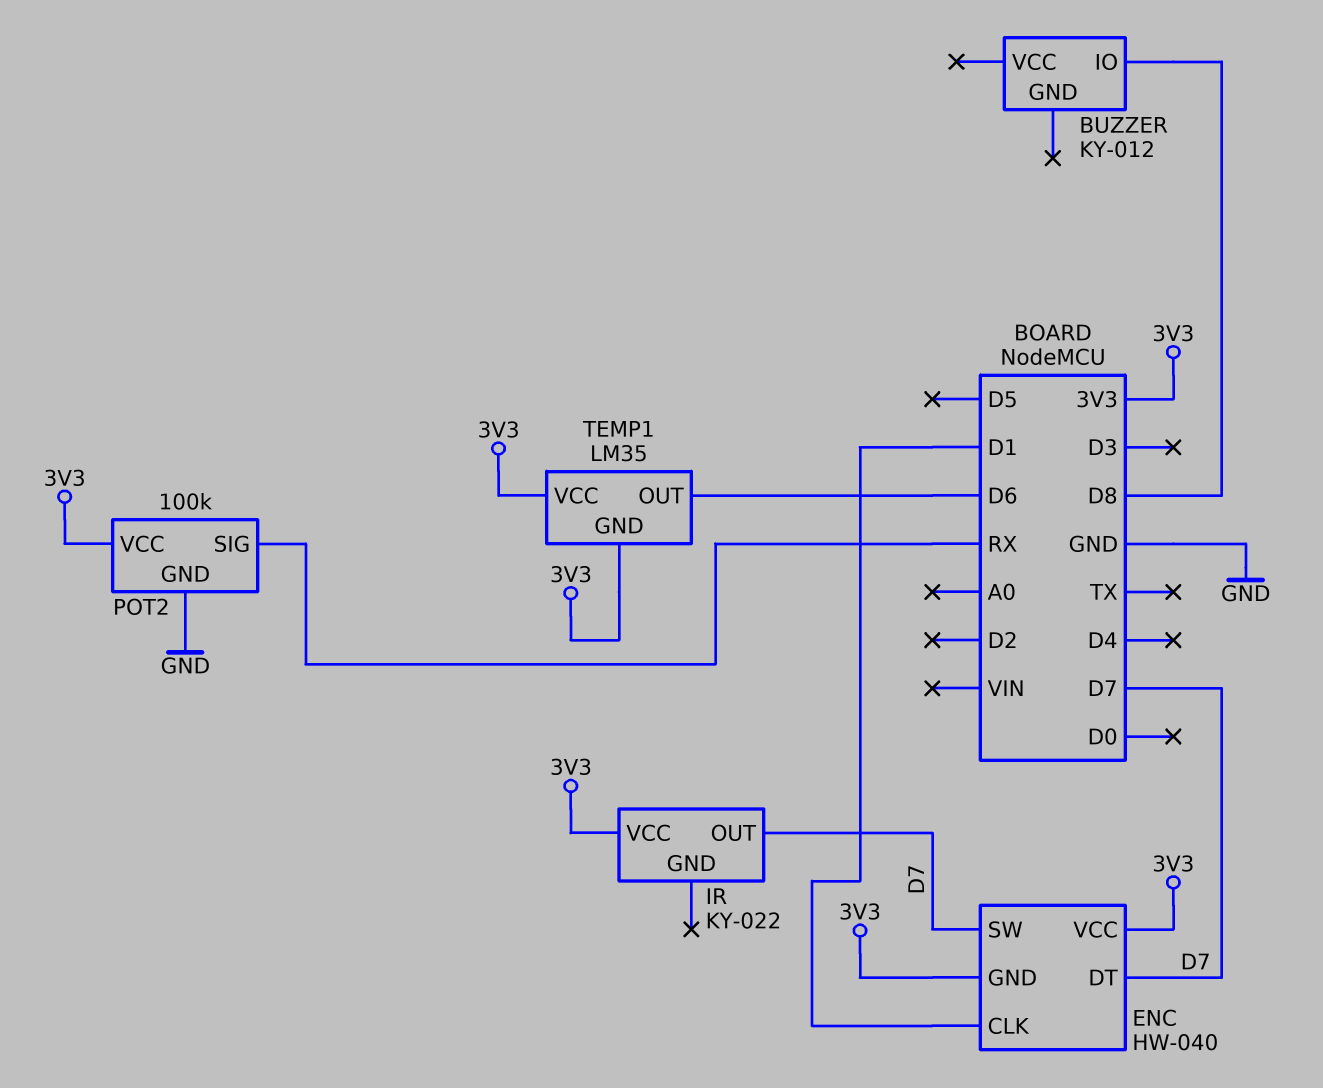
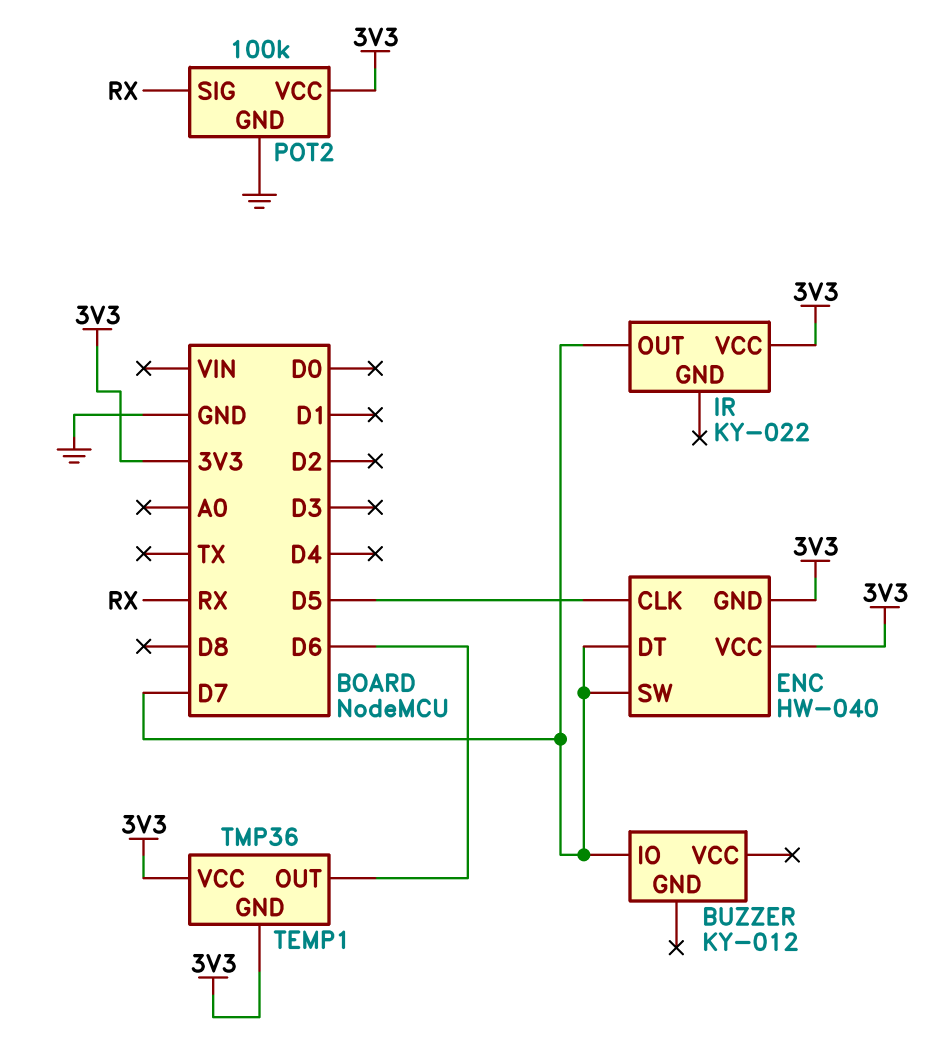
BUZZER pin IO: D8 -> D7
ENC pin CLK: D1 -> D5
TEMP1: LM35 -> TMP36

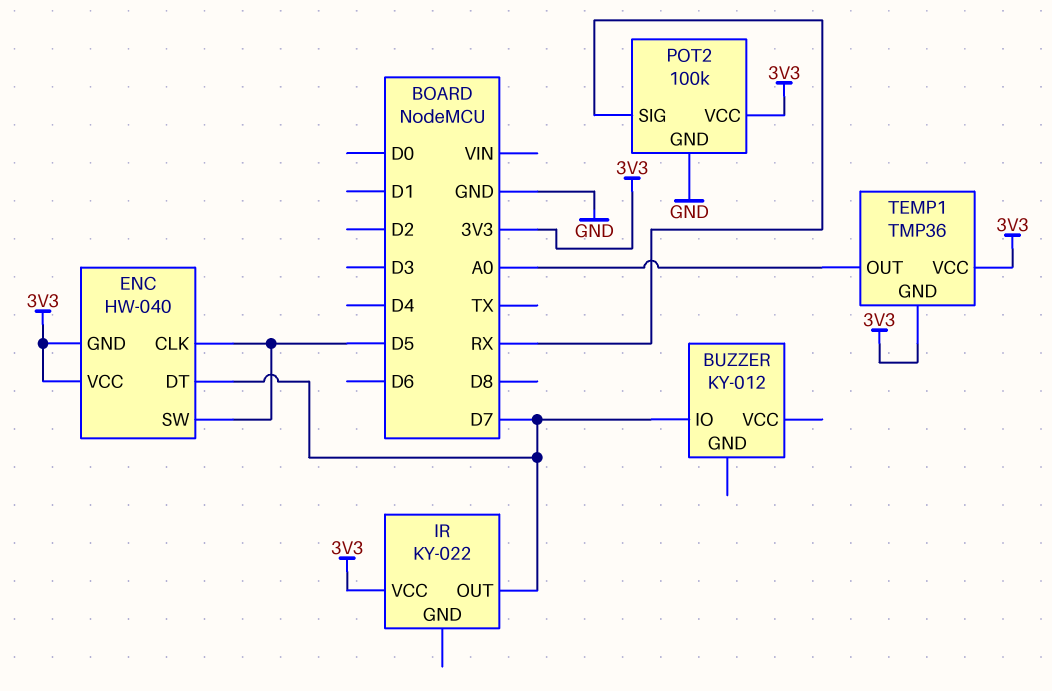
ENC pin SW: D7 -> D5
TEMP1 pin OUT: D6 -> A0

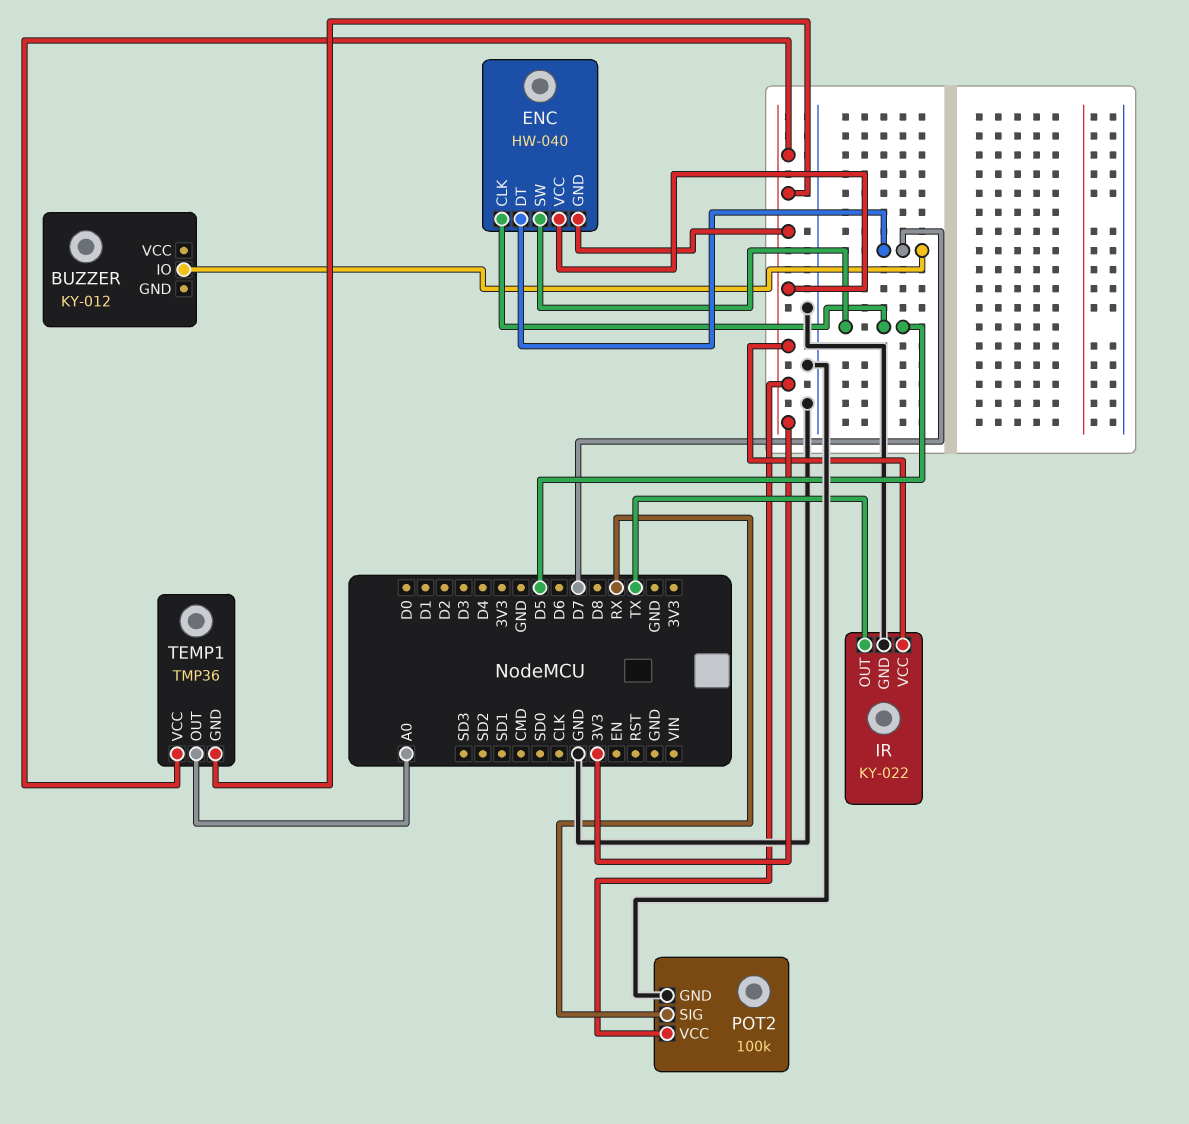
IR pin GND: none -> GND
IR pin OUT: D7 -> TX

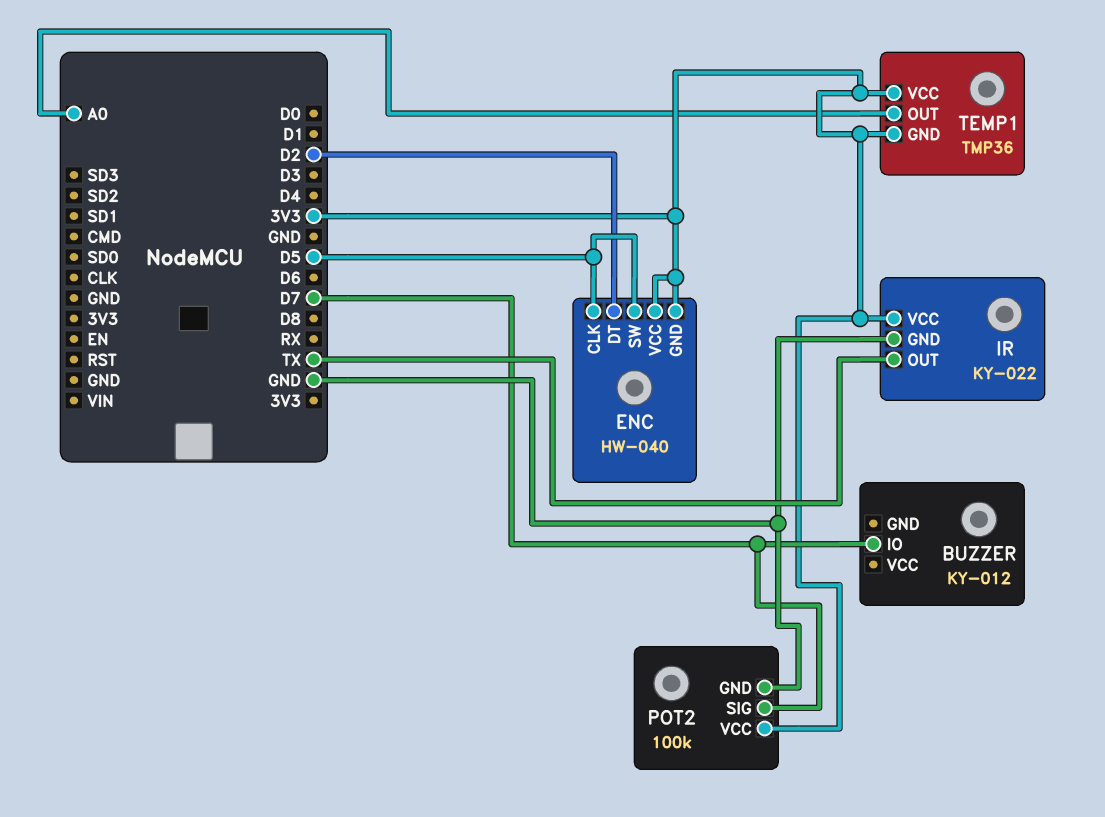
ENC pin DT: D7 -> D2
POT2 pin SIG: RX -> D7

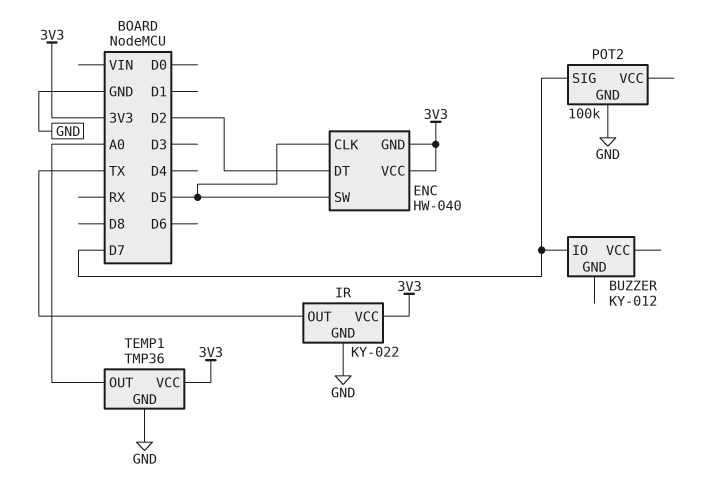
POT2 pin VCC: 3V3 -> none
TEMP1 pin GND: 3V3 -> GND

